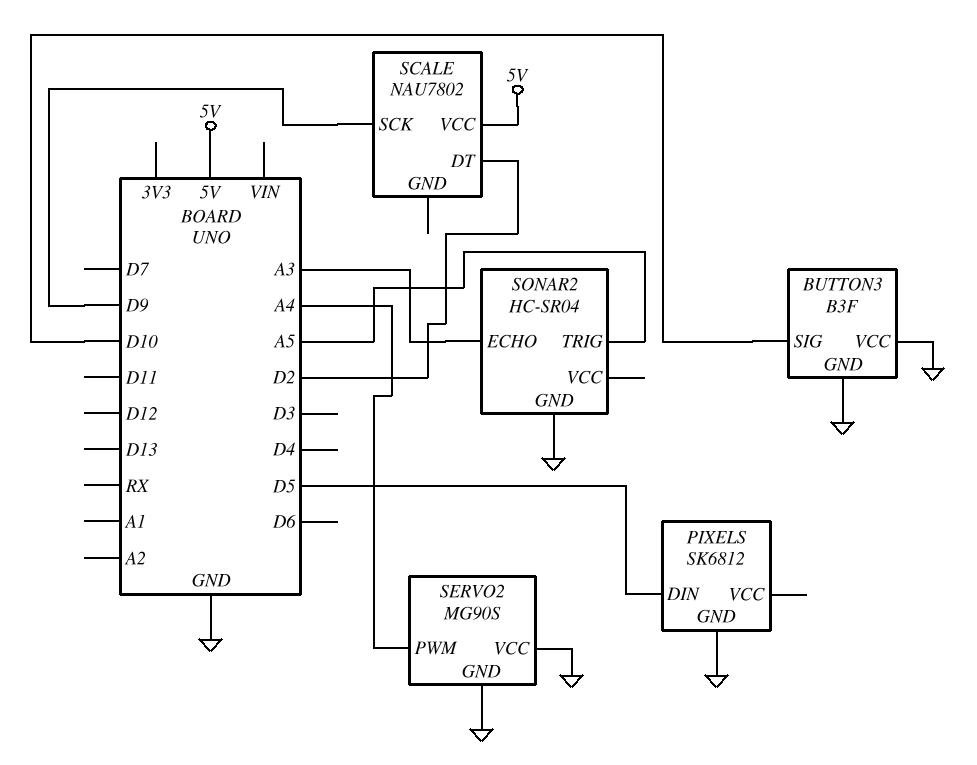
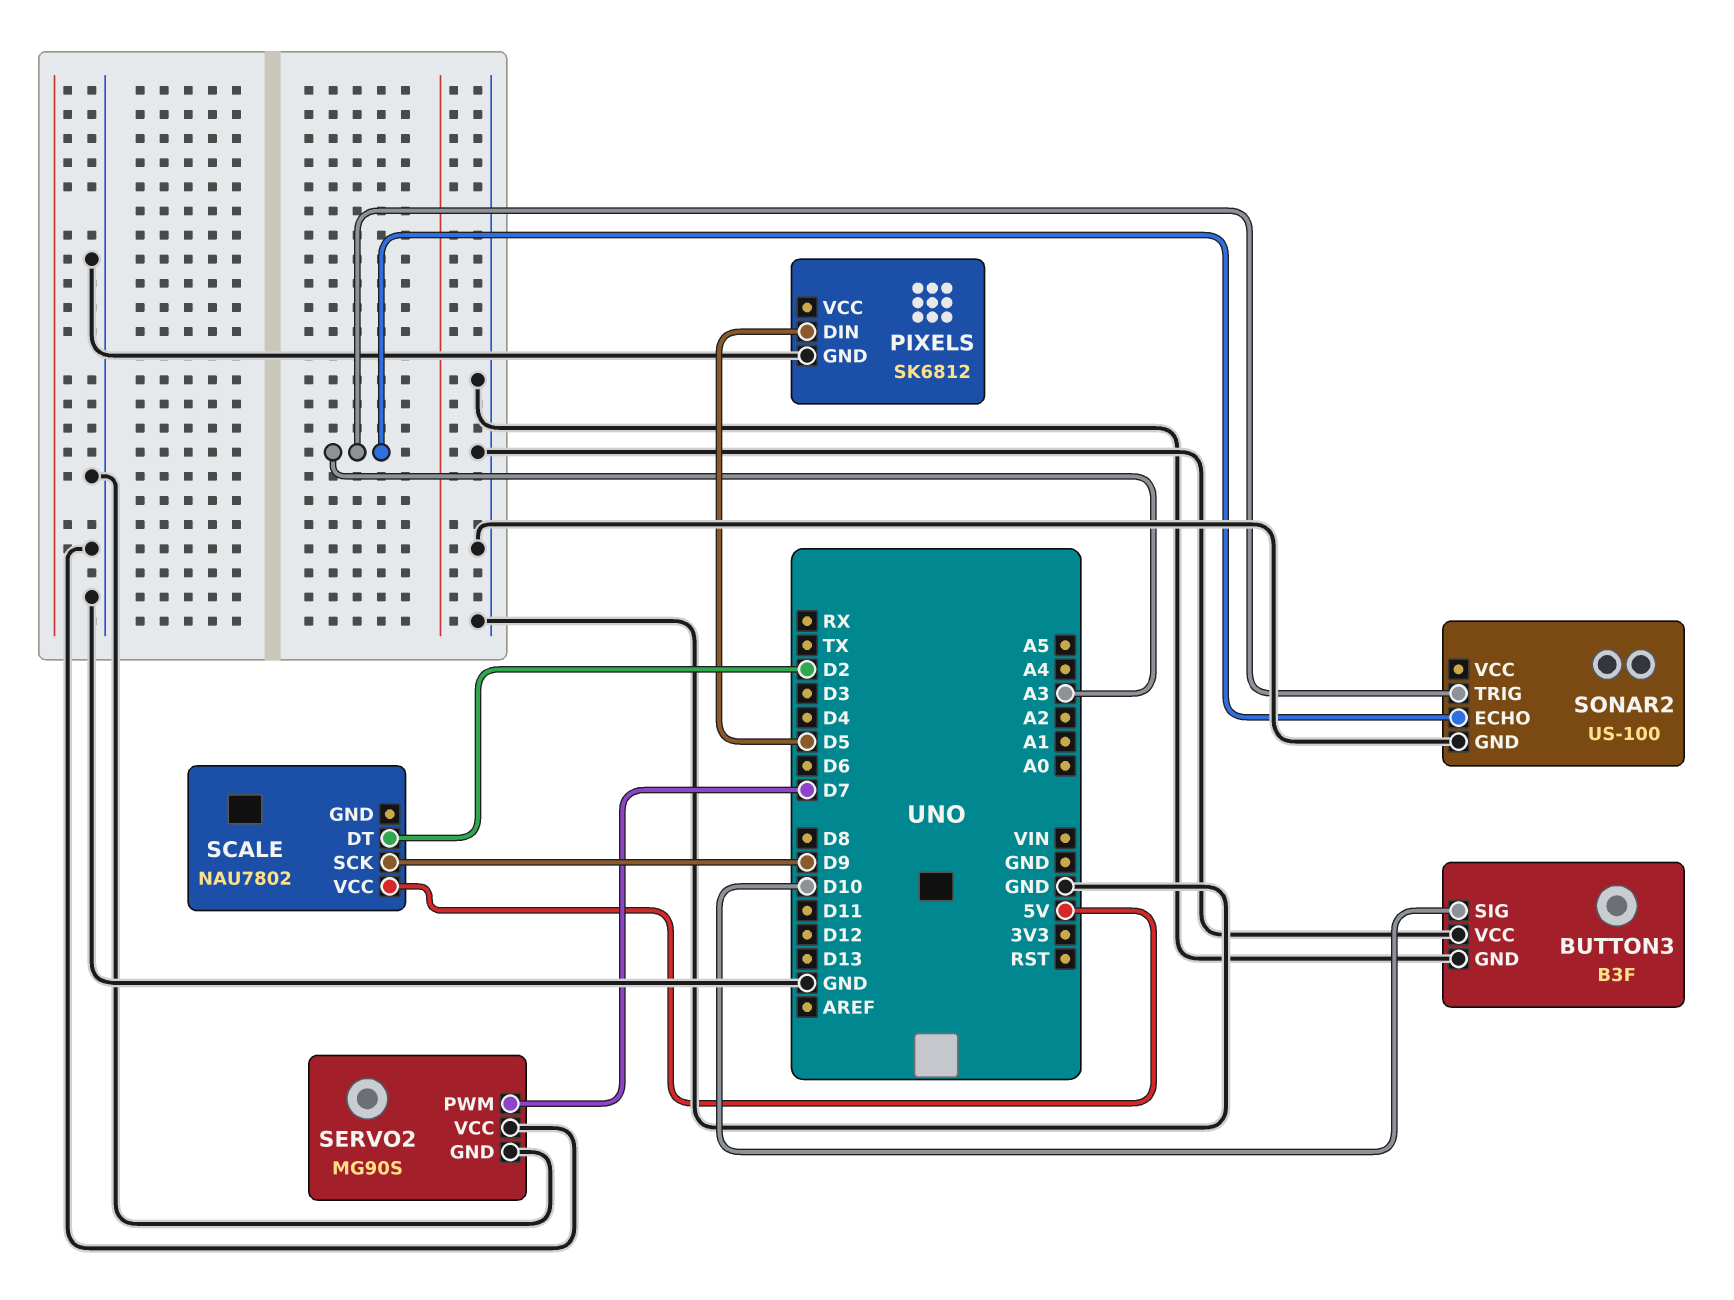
SERVO2 pin PWM: A4 -> D7
SONAR2: HC-SR04 -> US-100
SONAR2 pin TRIG: A5 -> A3

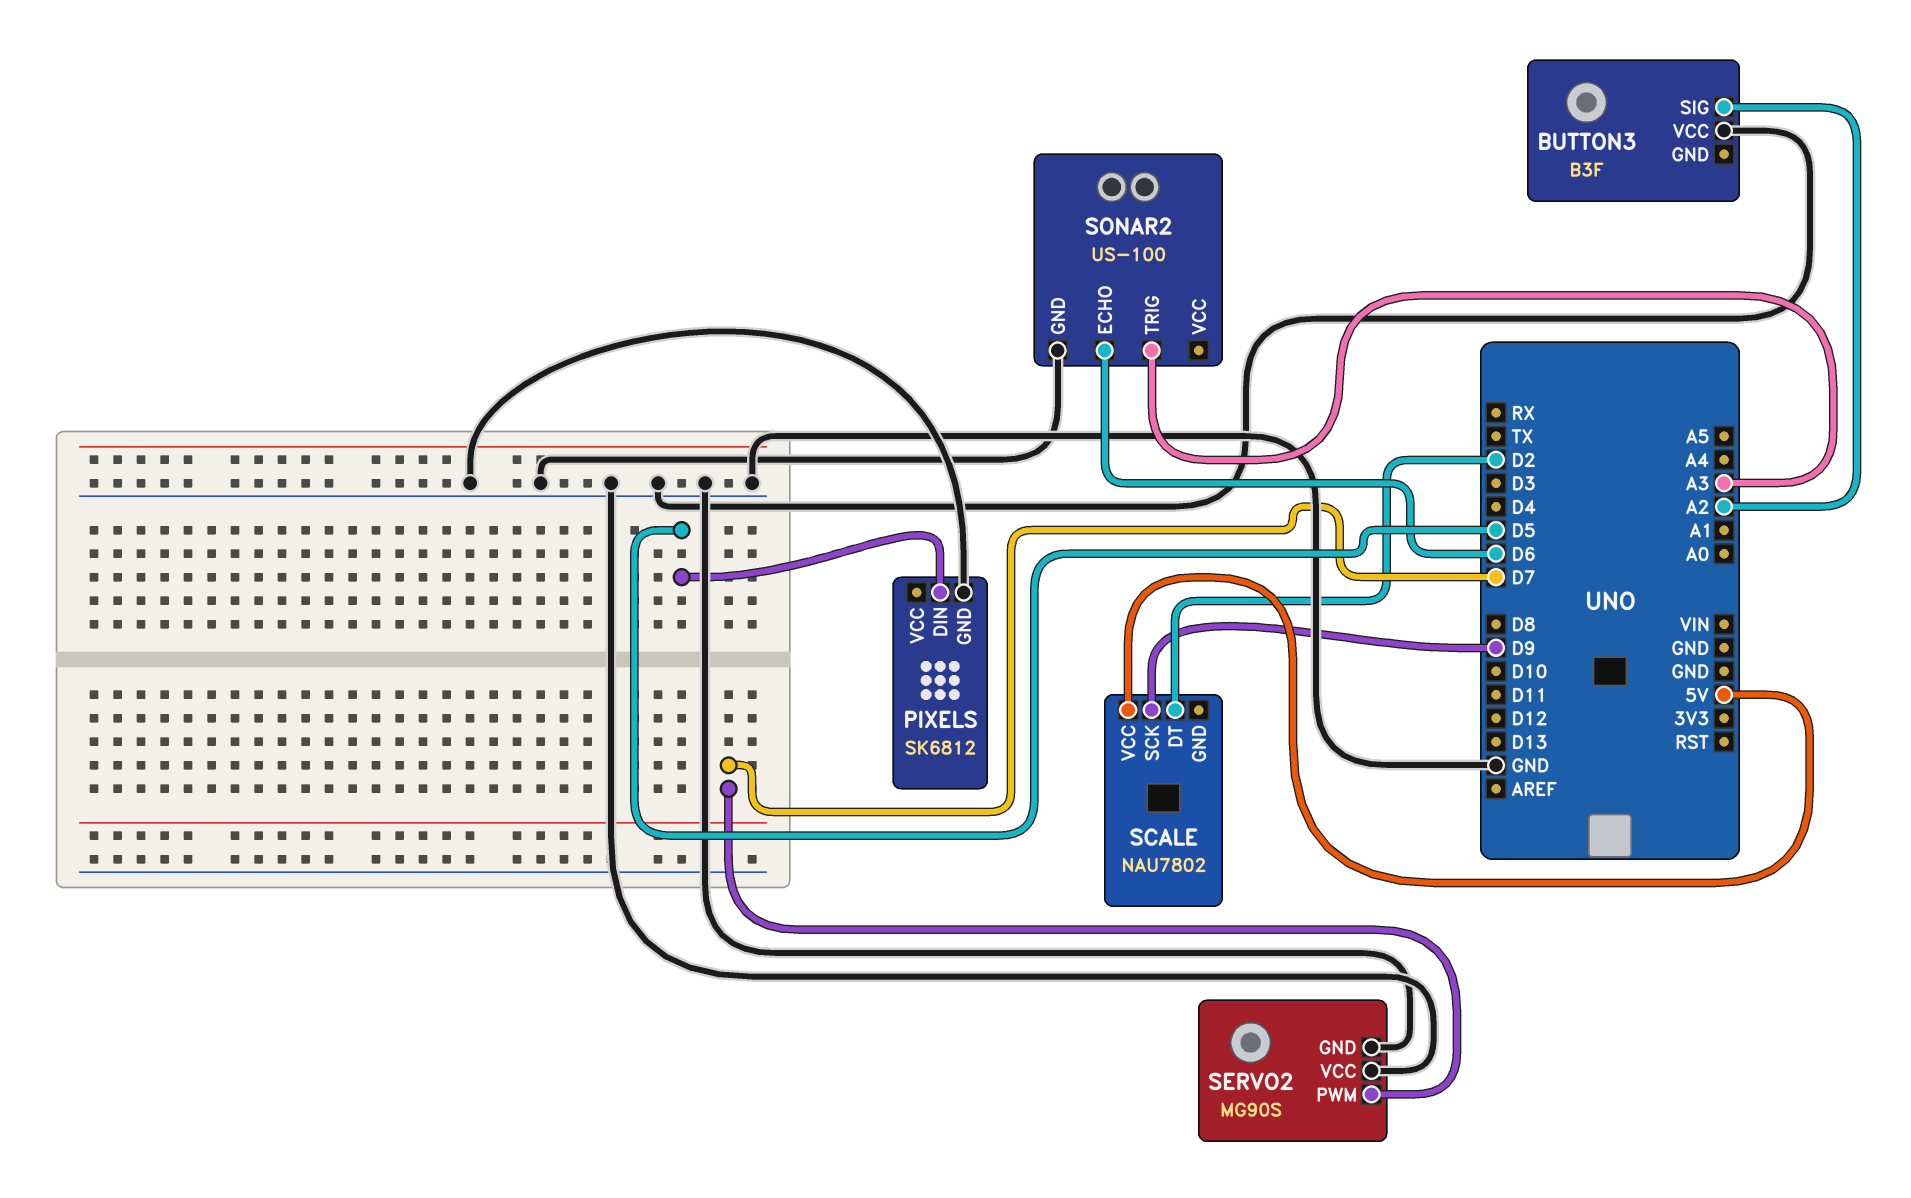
BUTTON3 pin GND: GND -> none
BUTTON3 pin SIG: D10 -> A2
SONAR2 pin ECHO: A3 -> D6

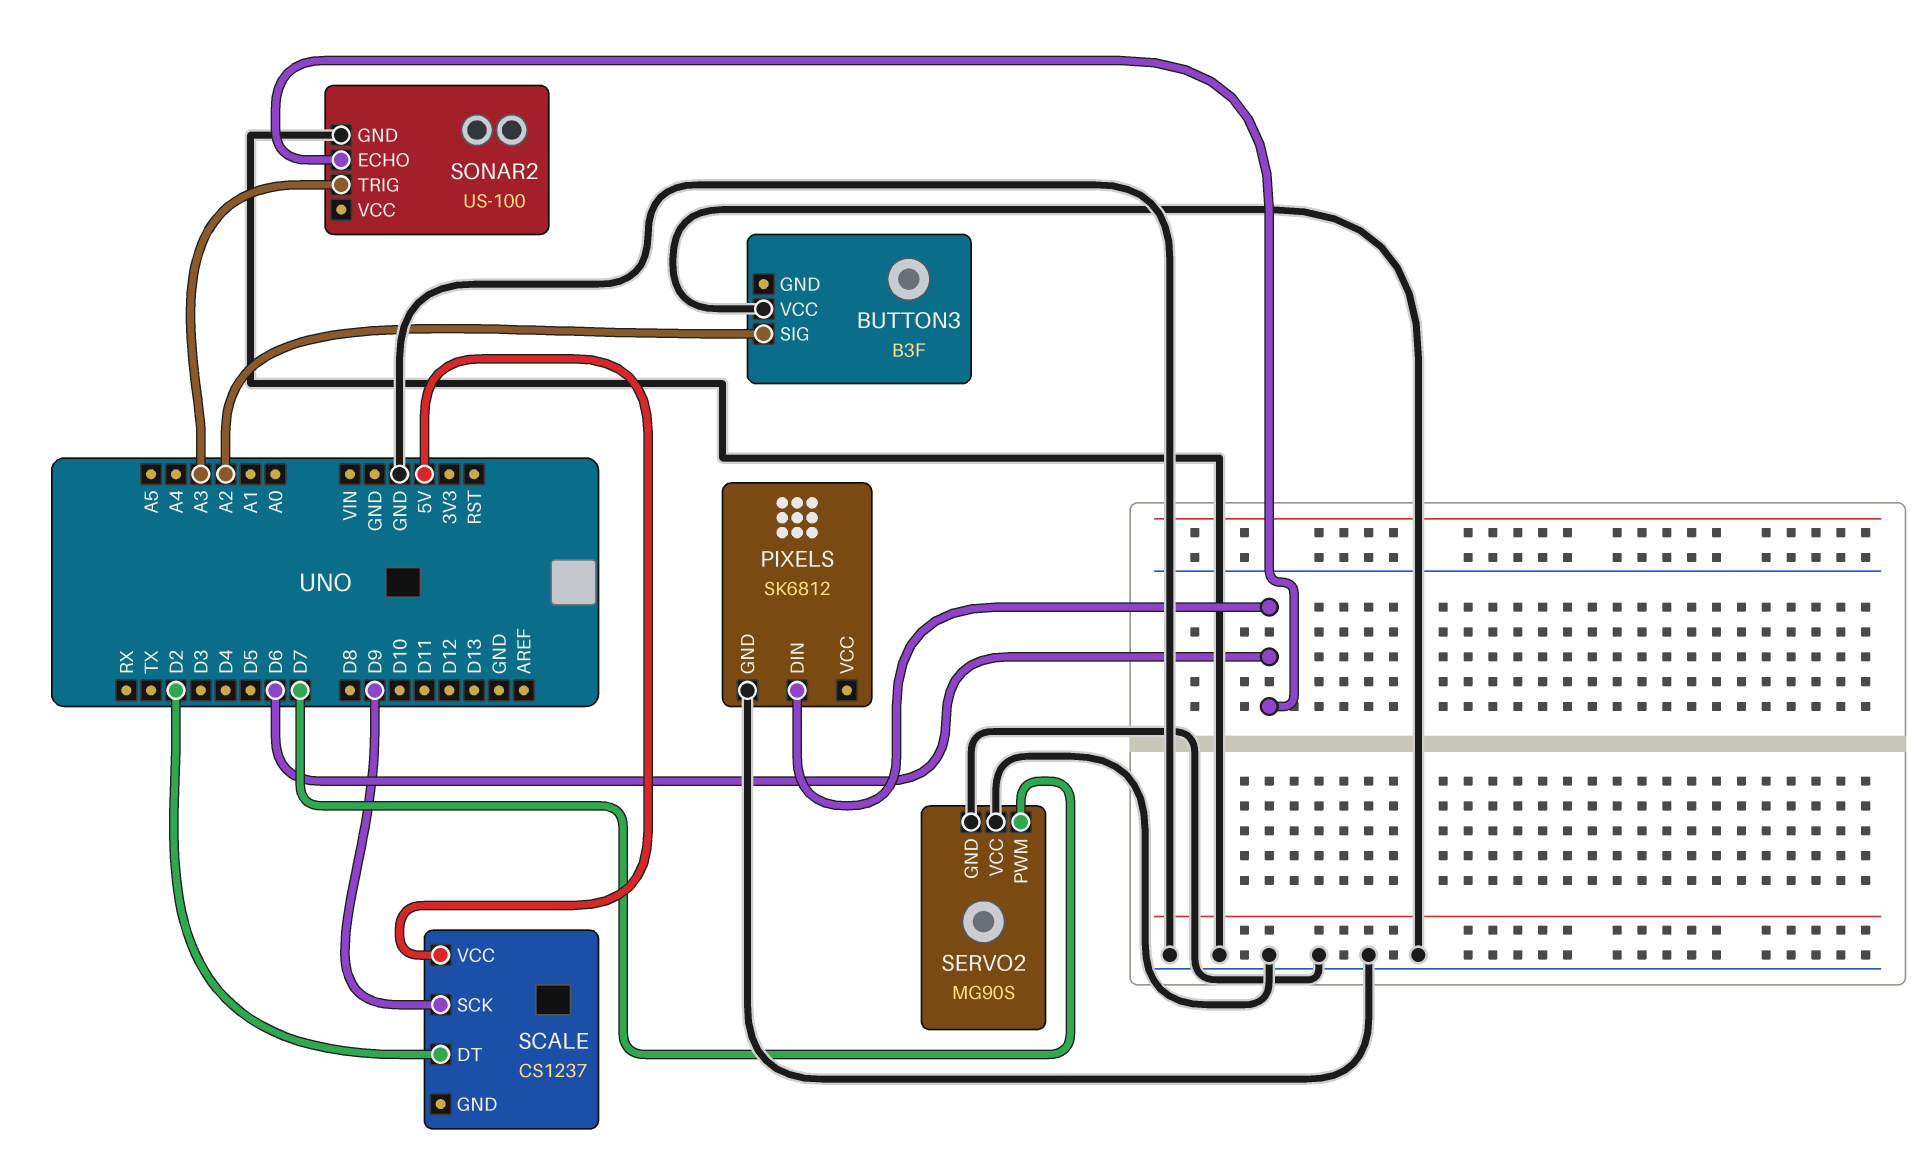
PIXELS pin DIN: D5 -> D6
SCALE: NAU7802 -> CS1237

